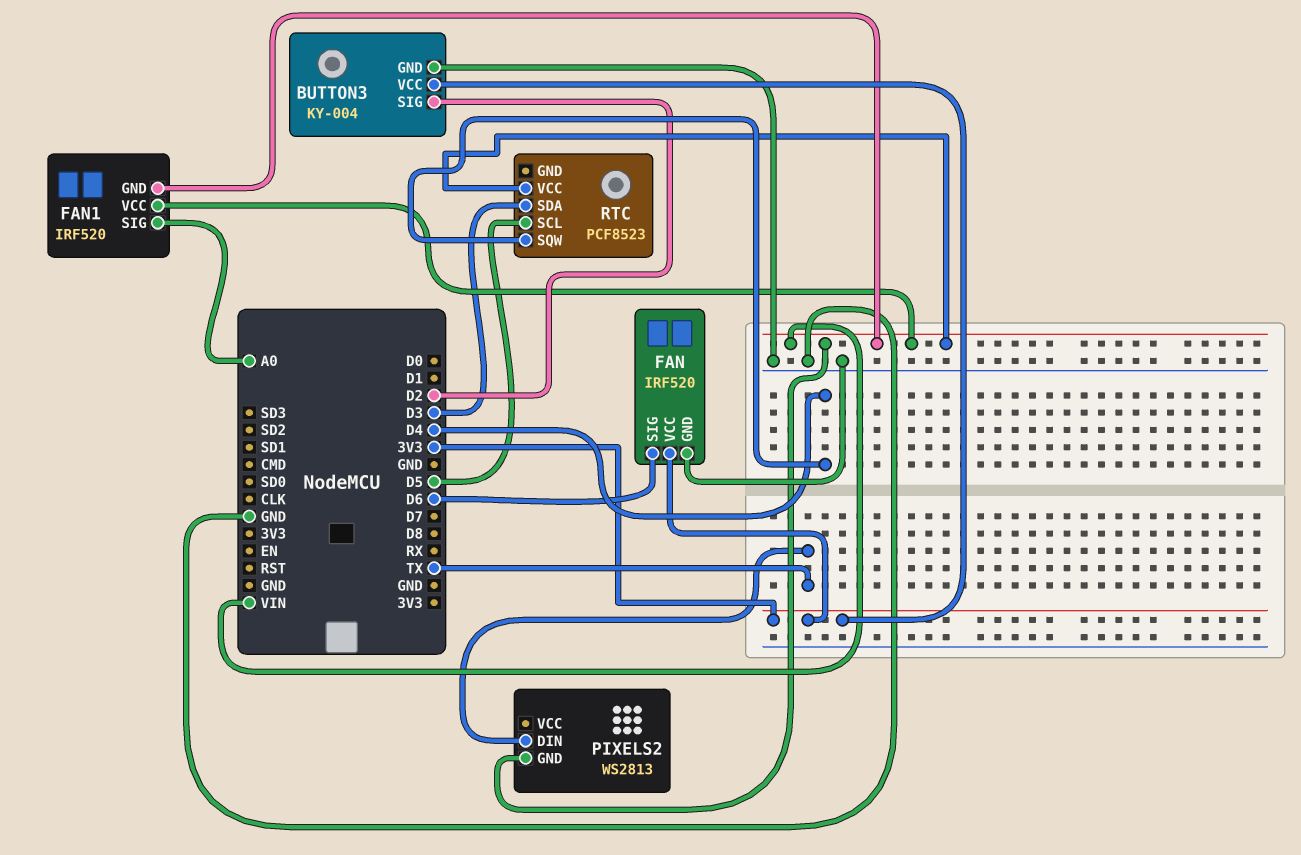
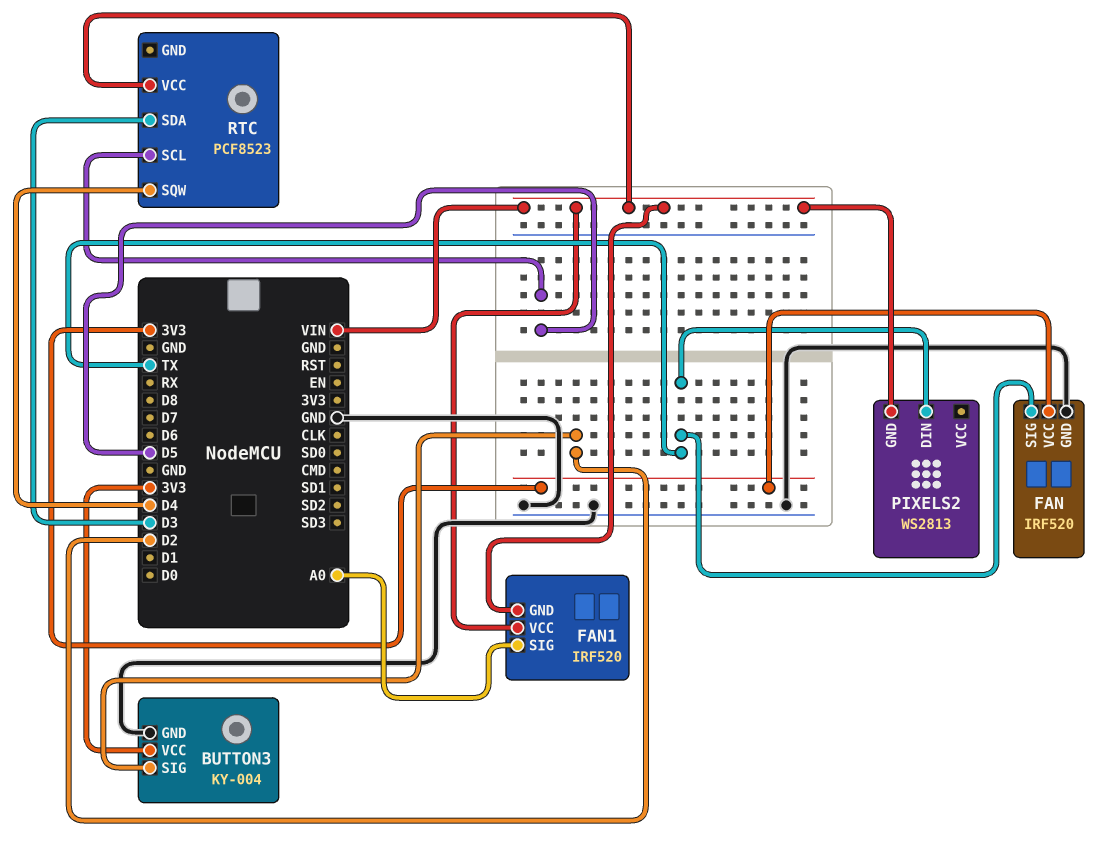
FAN pin SIG: D6 -> TX

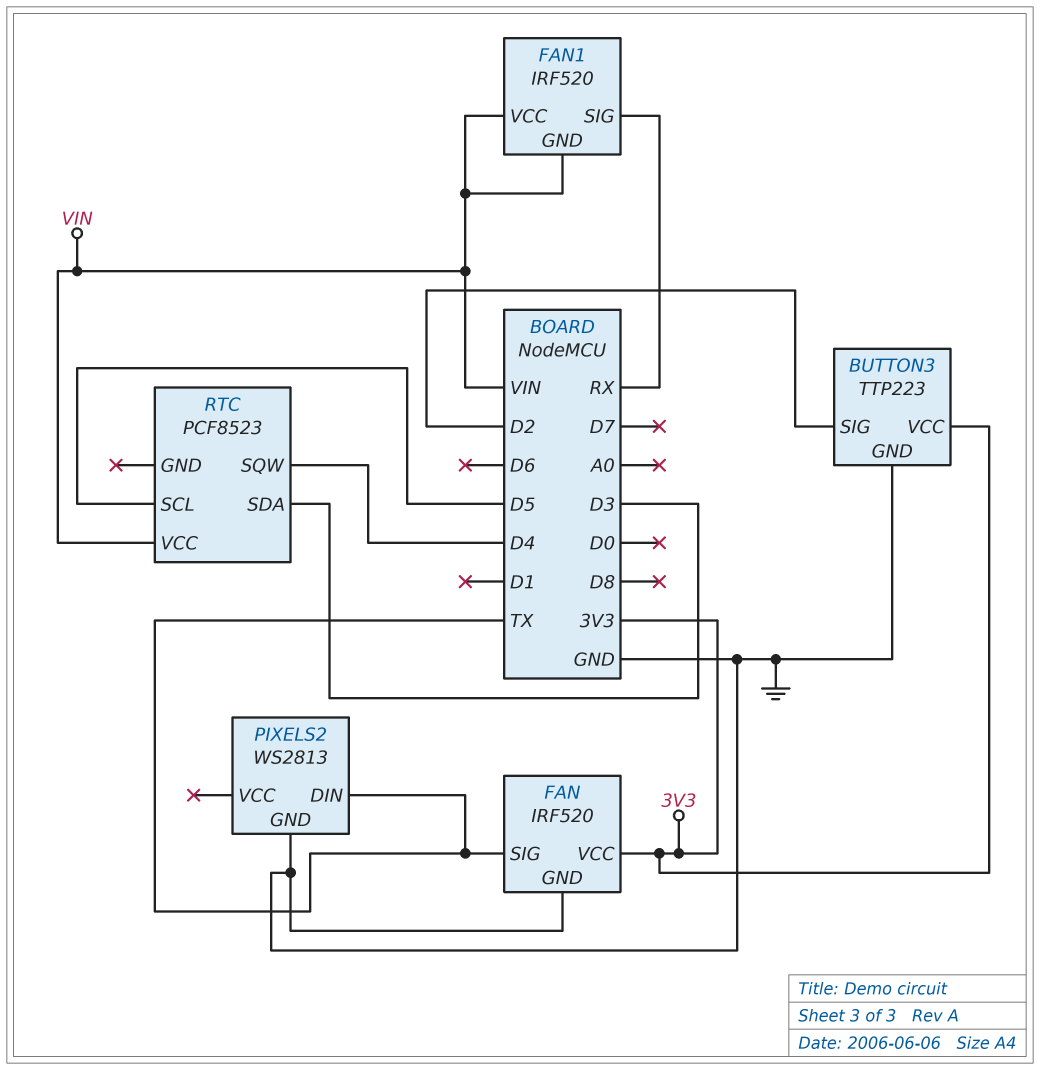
BUTTON3: KY-004 -> TTP223
FAN1 pin SIG: A0 -> RX
PIXELS2 pin GND: VIN -> GND

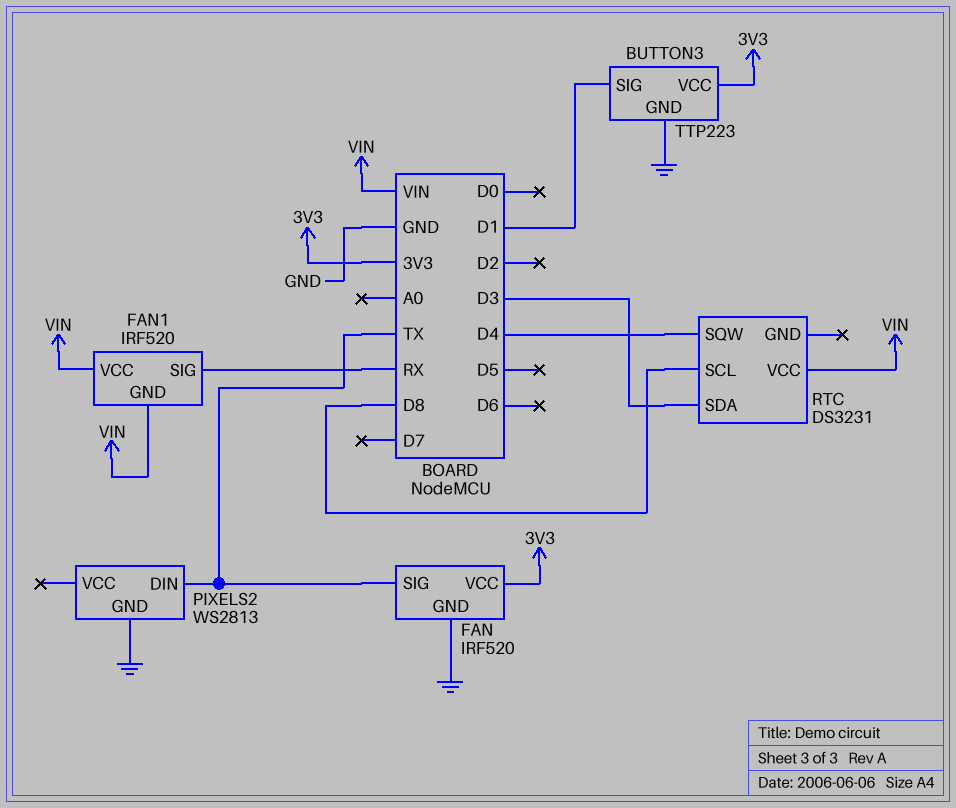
BUTTON3 pin SIG: D2 -> D1
RTC: PCF8523 -> DS3231
RTC pin SCL: D5 -> D8

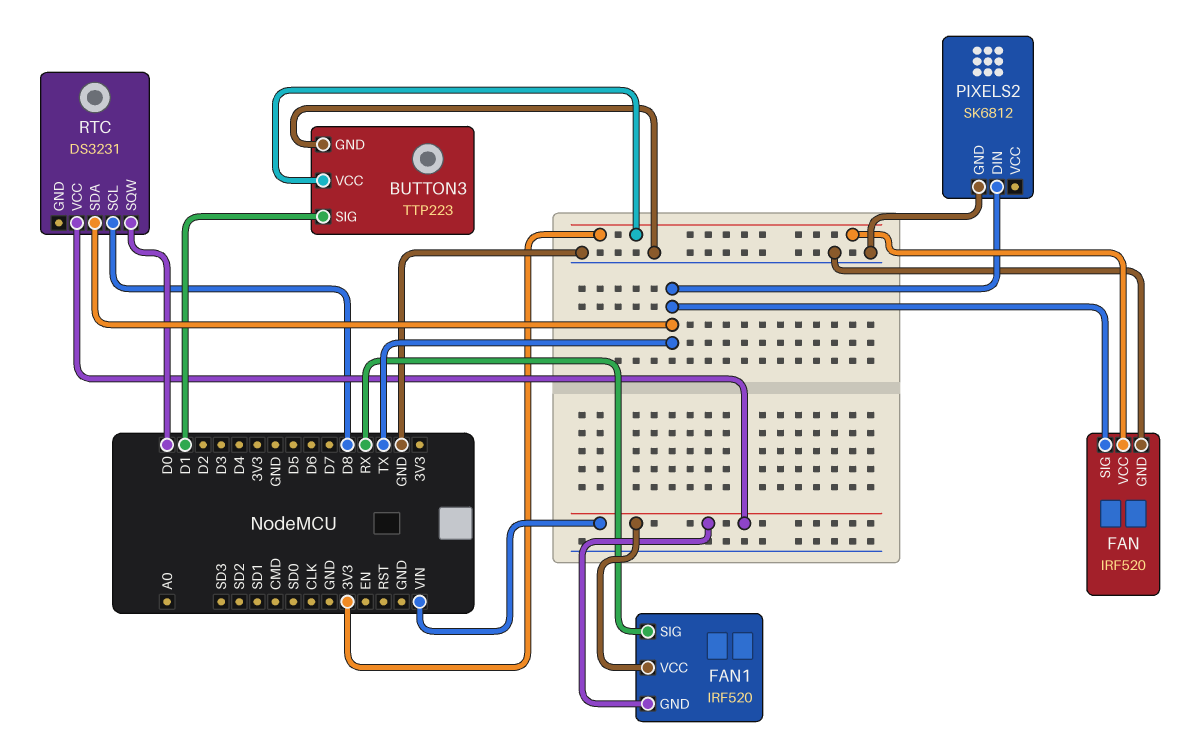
PIXELS2: WS2813 -> SK6812
RTC pin SDA: D3 -> TX
RTC pin SQW: D4 -> D0

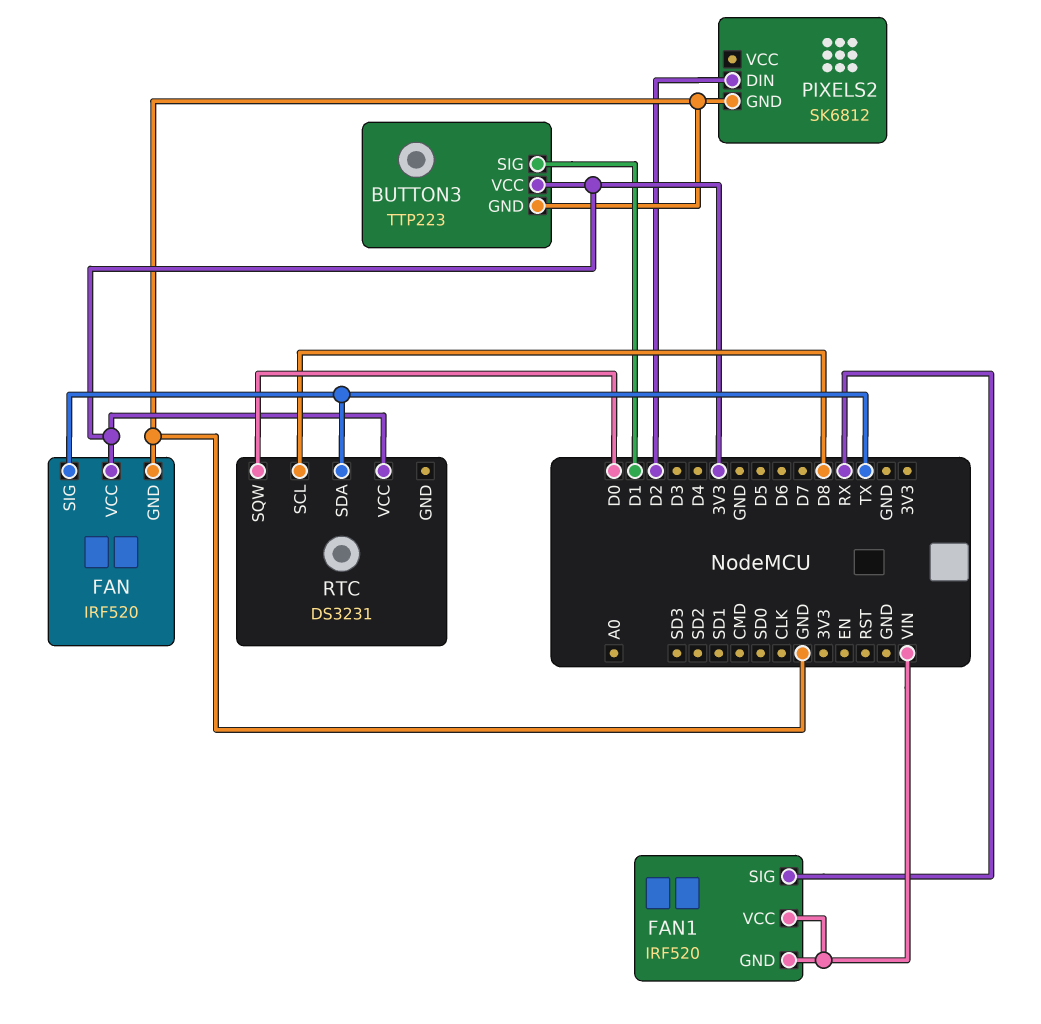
PIXELS2 pin DIN: TX -> D2
RTC pin VCC: VIN -> 3V3

